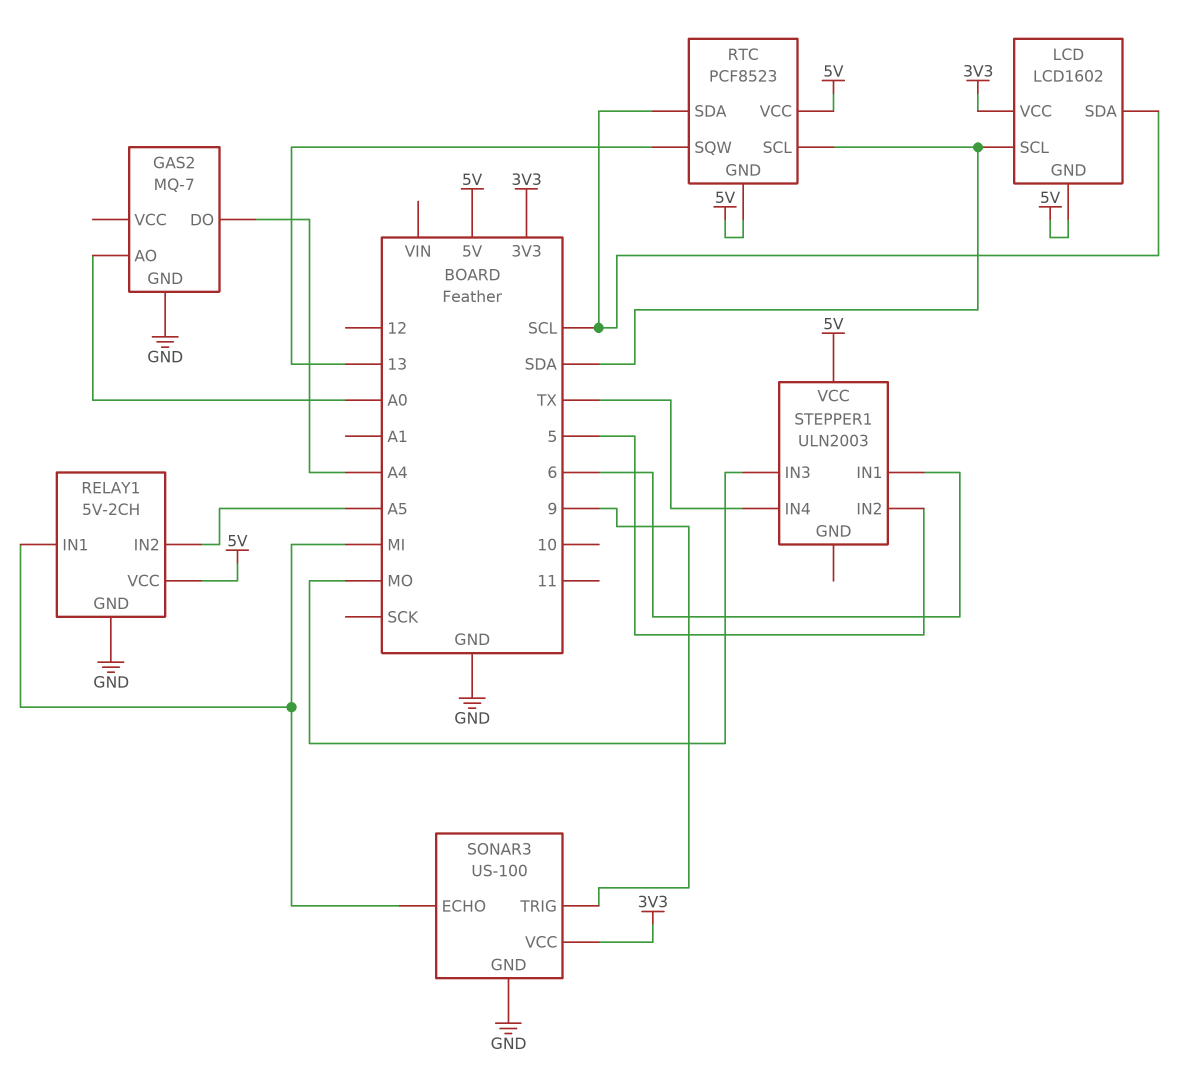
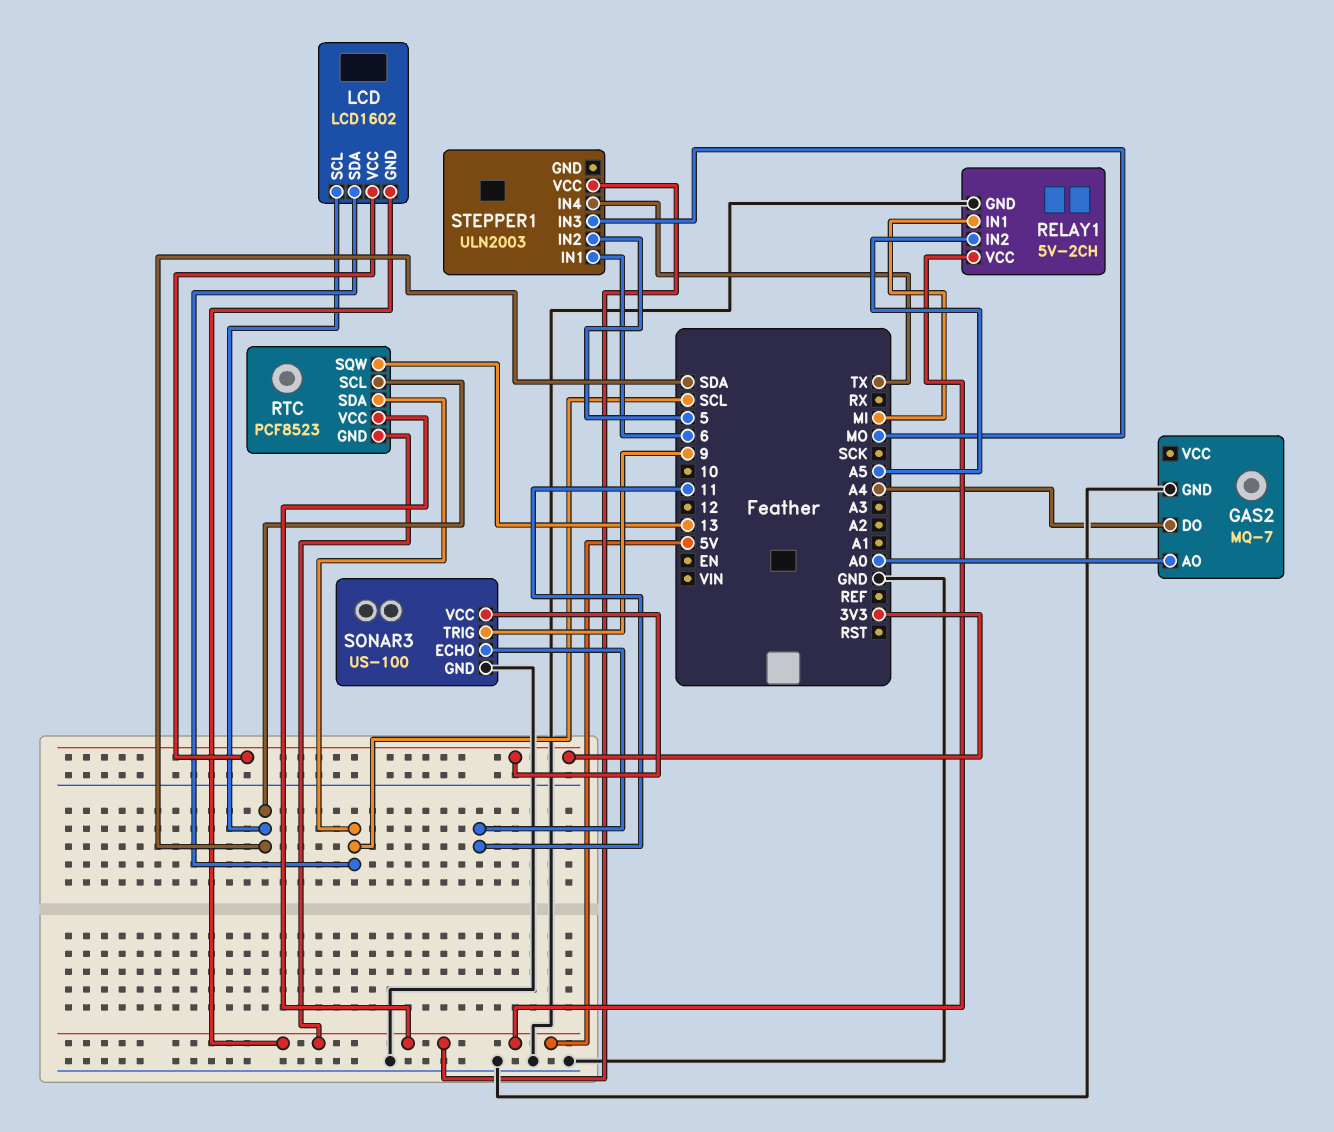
SONAR3 pin ECHO: MI -> 11

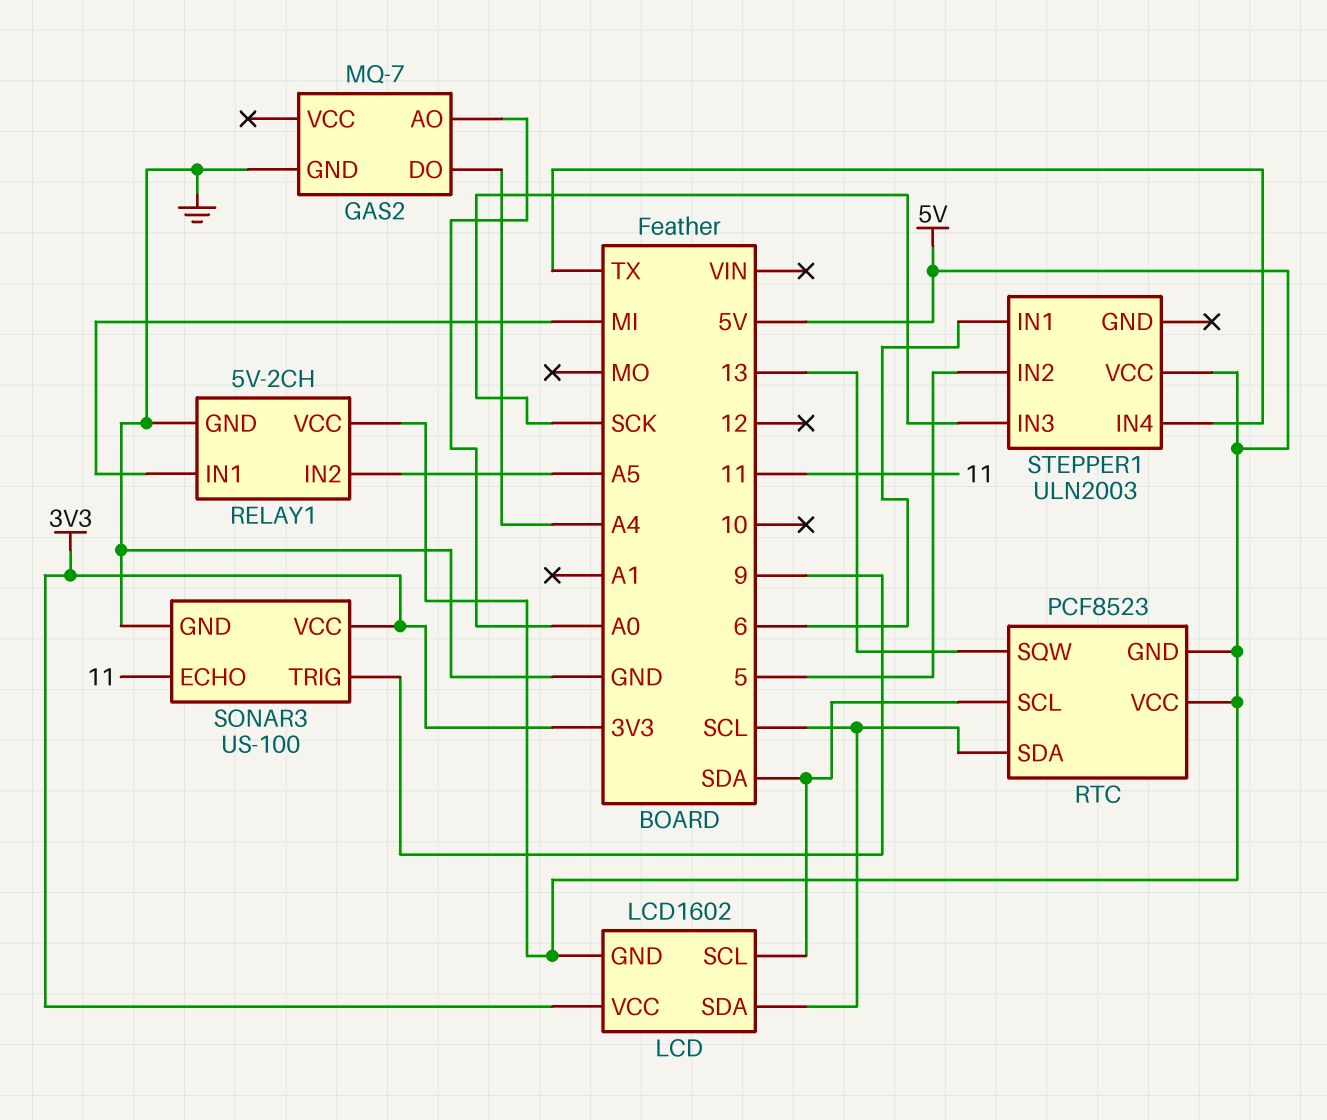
STEPPER1 pin IN3: MO -> SCK

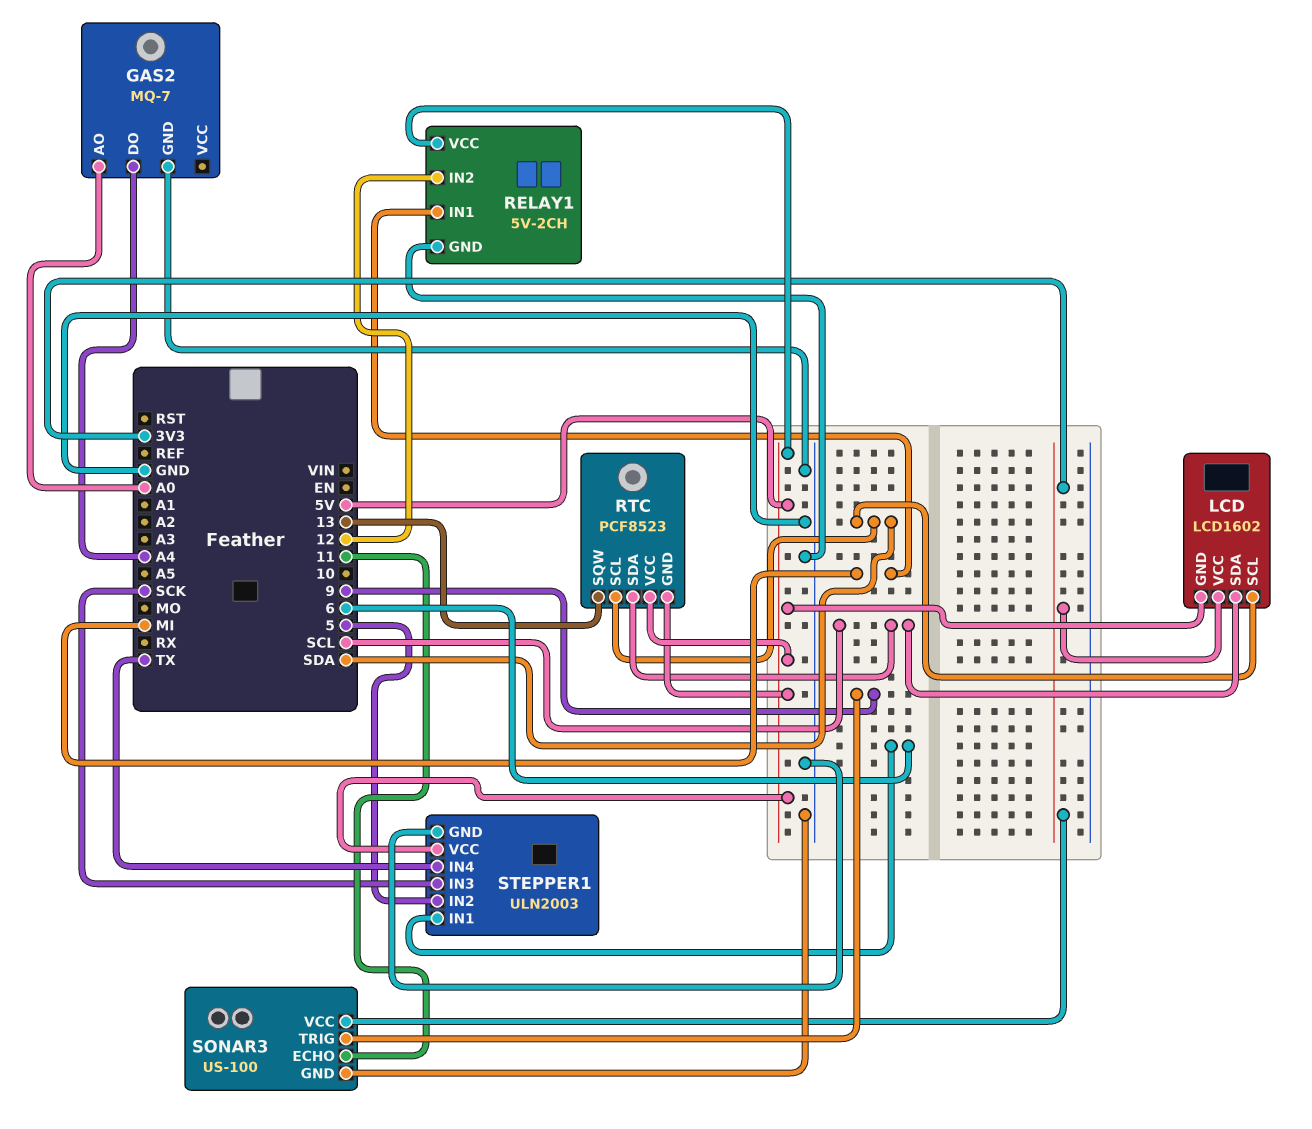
RELAY1 pin IN2: A5 -> 12
STEPPER1 pin GND: none -> GND

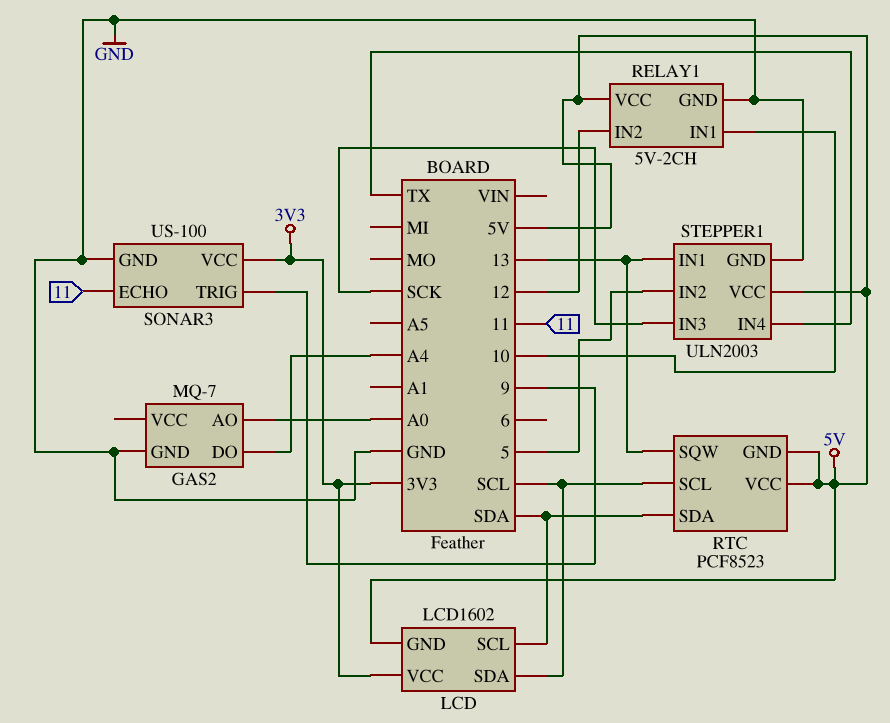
RELAY1 pin IN1: MI -> 10
RTC pin SCL: SDA -> SCL
RTC pin SDA: SCL -> SDA
STEPPER1 pin IN1: 6 -> 13

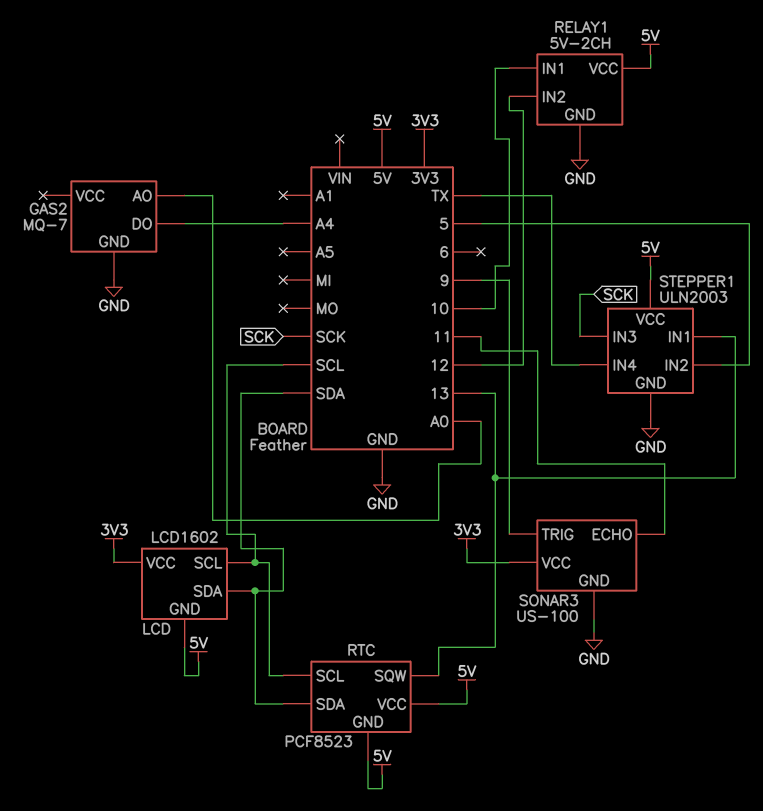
LCD pin SCL: SDA -> SCL
LCD pin SDA: SCL -> SDA

